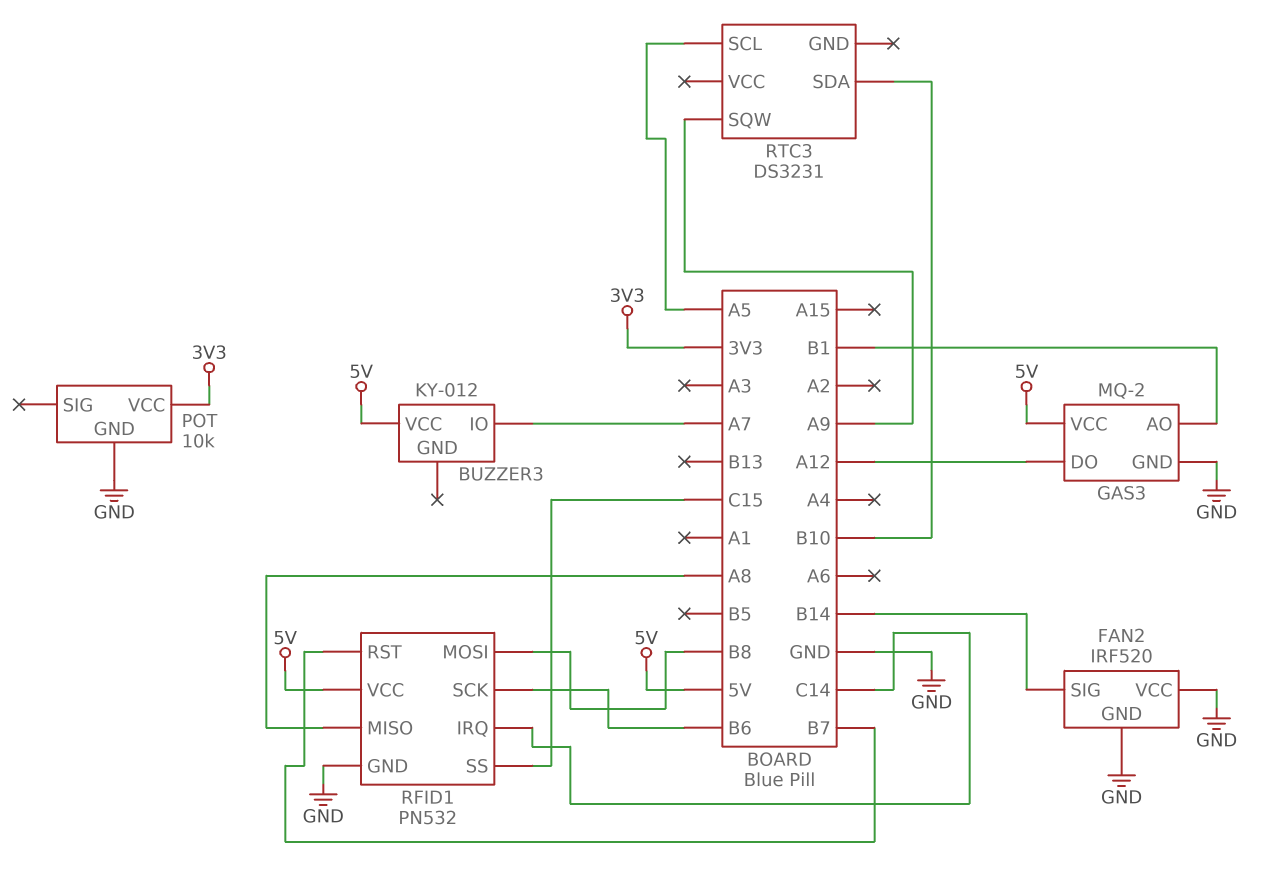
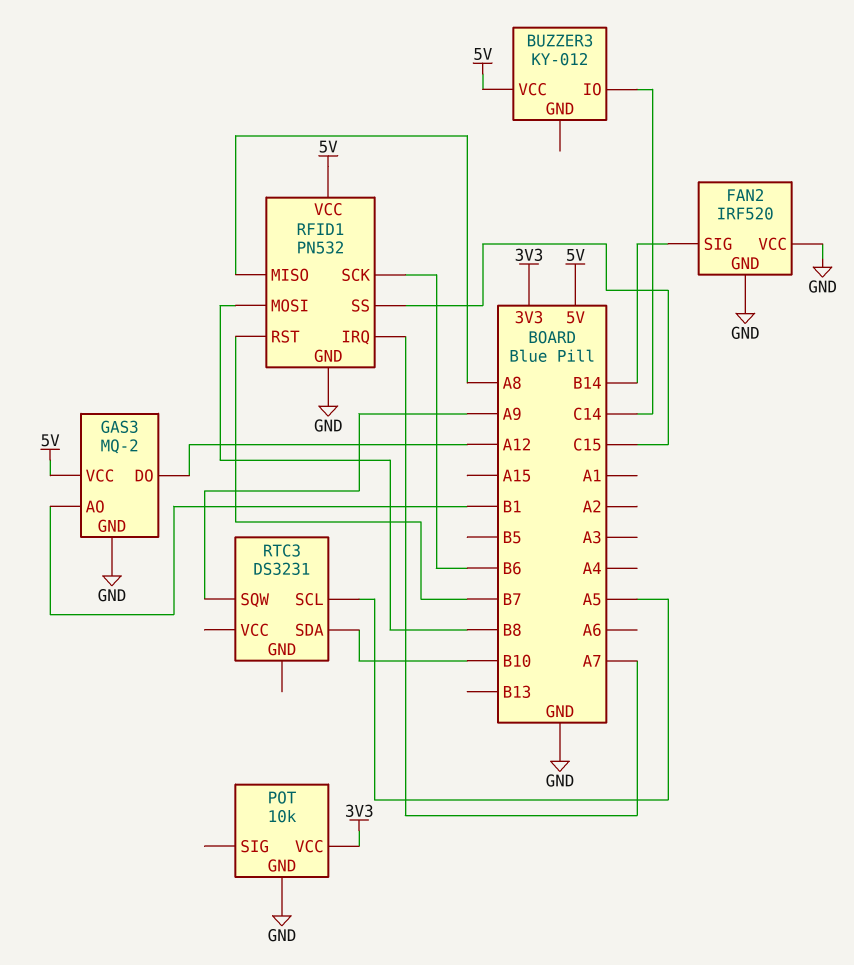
BUZZER3 pin IO: A7 -> C14
RFID1 pin IRQ: C14 -> A7

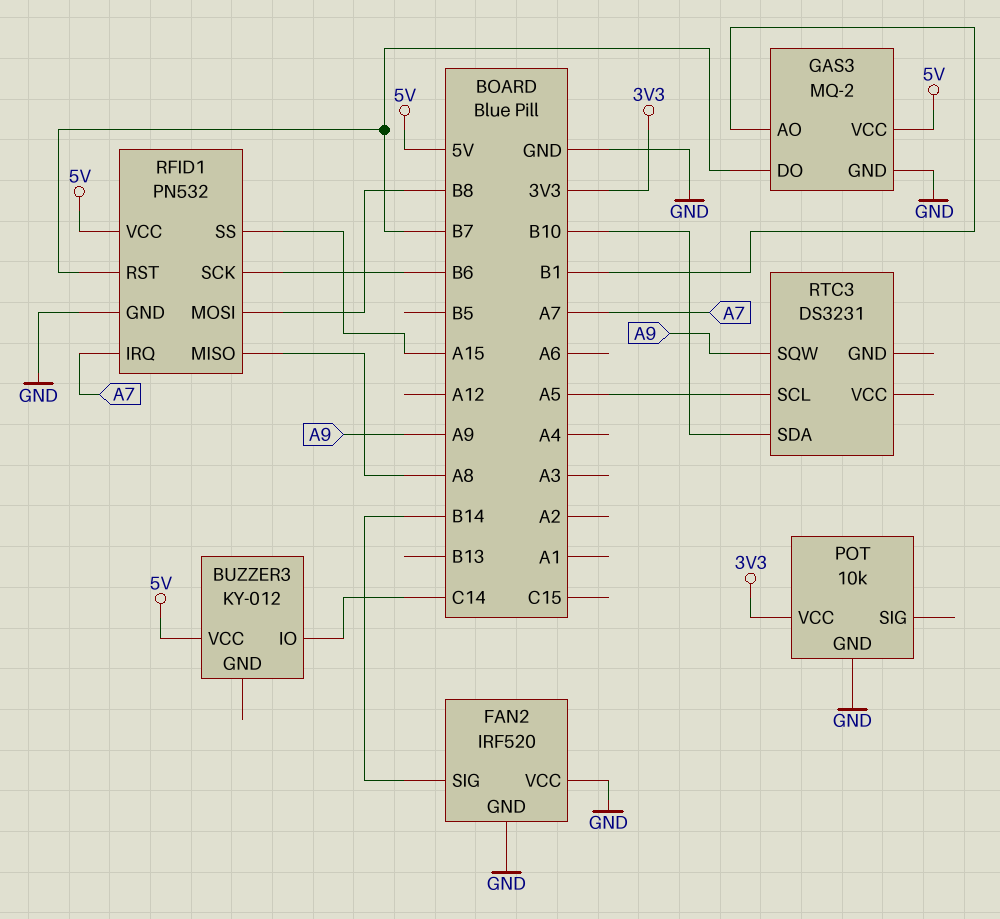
GAS3 pin DO: A12 -> B7
RFID1 pin SS: C15 -> A15

